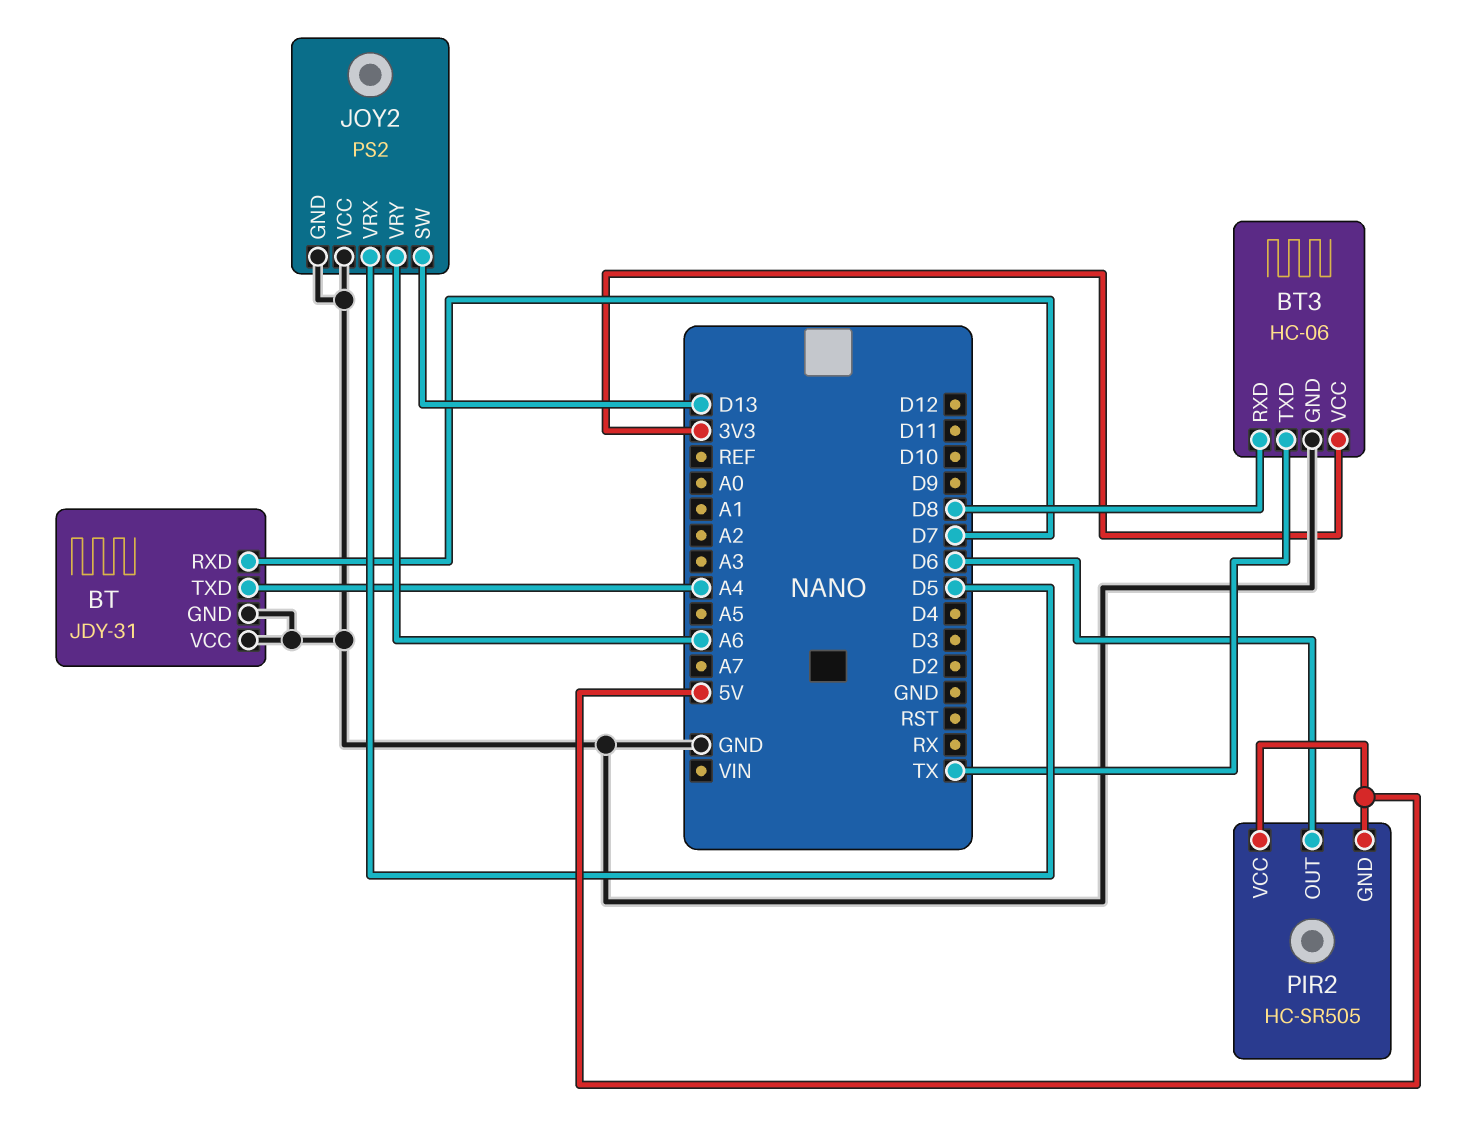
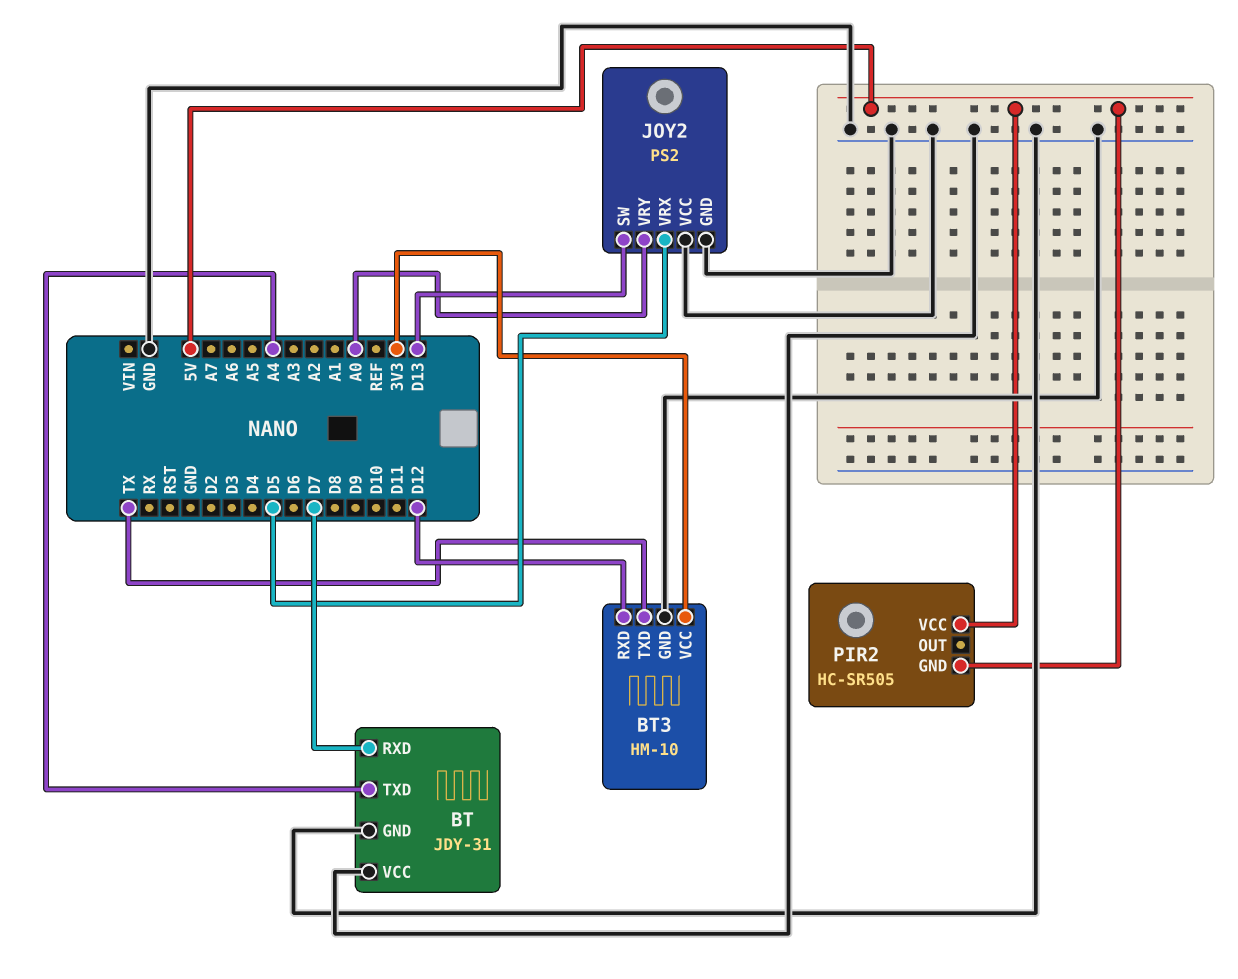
BT3: HC-06 -> HM-10
BT3 pin RXD: D8 -> D12
JOY2 pin VRY: A6 -> A0
PIR2 pin OUT: D6 -> none

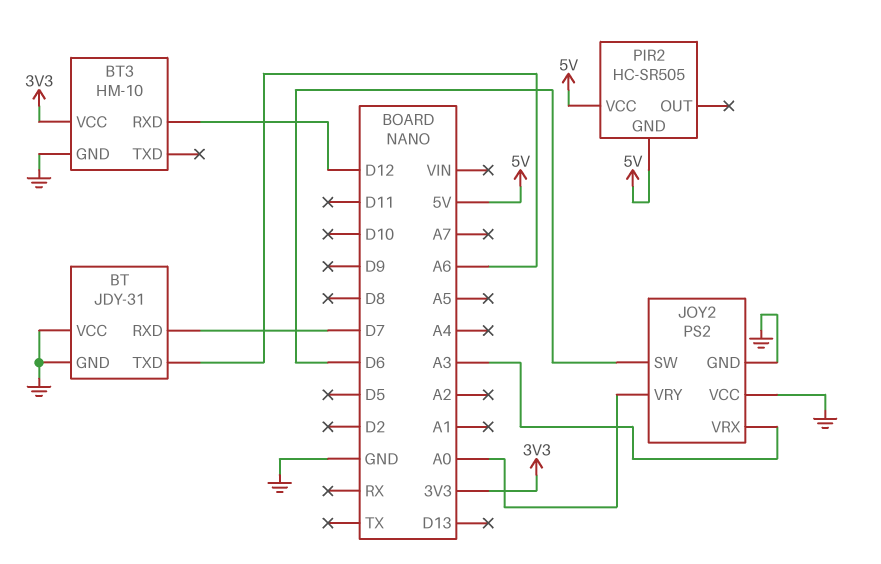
BT pin TXD: A4 -> A6
BT3 pin TXD: TX -> none
JOY2 pin SW: D13 -> D6
JOY2 pin VRX: D5 -> A3

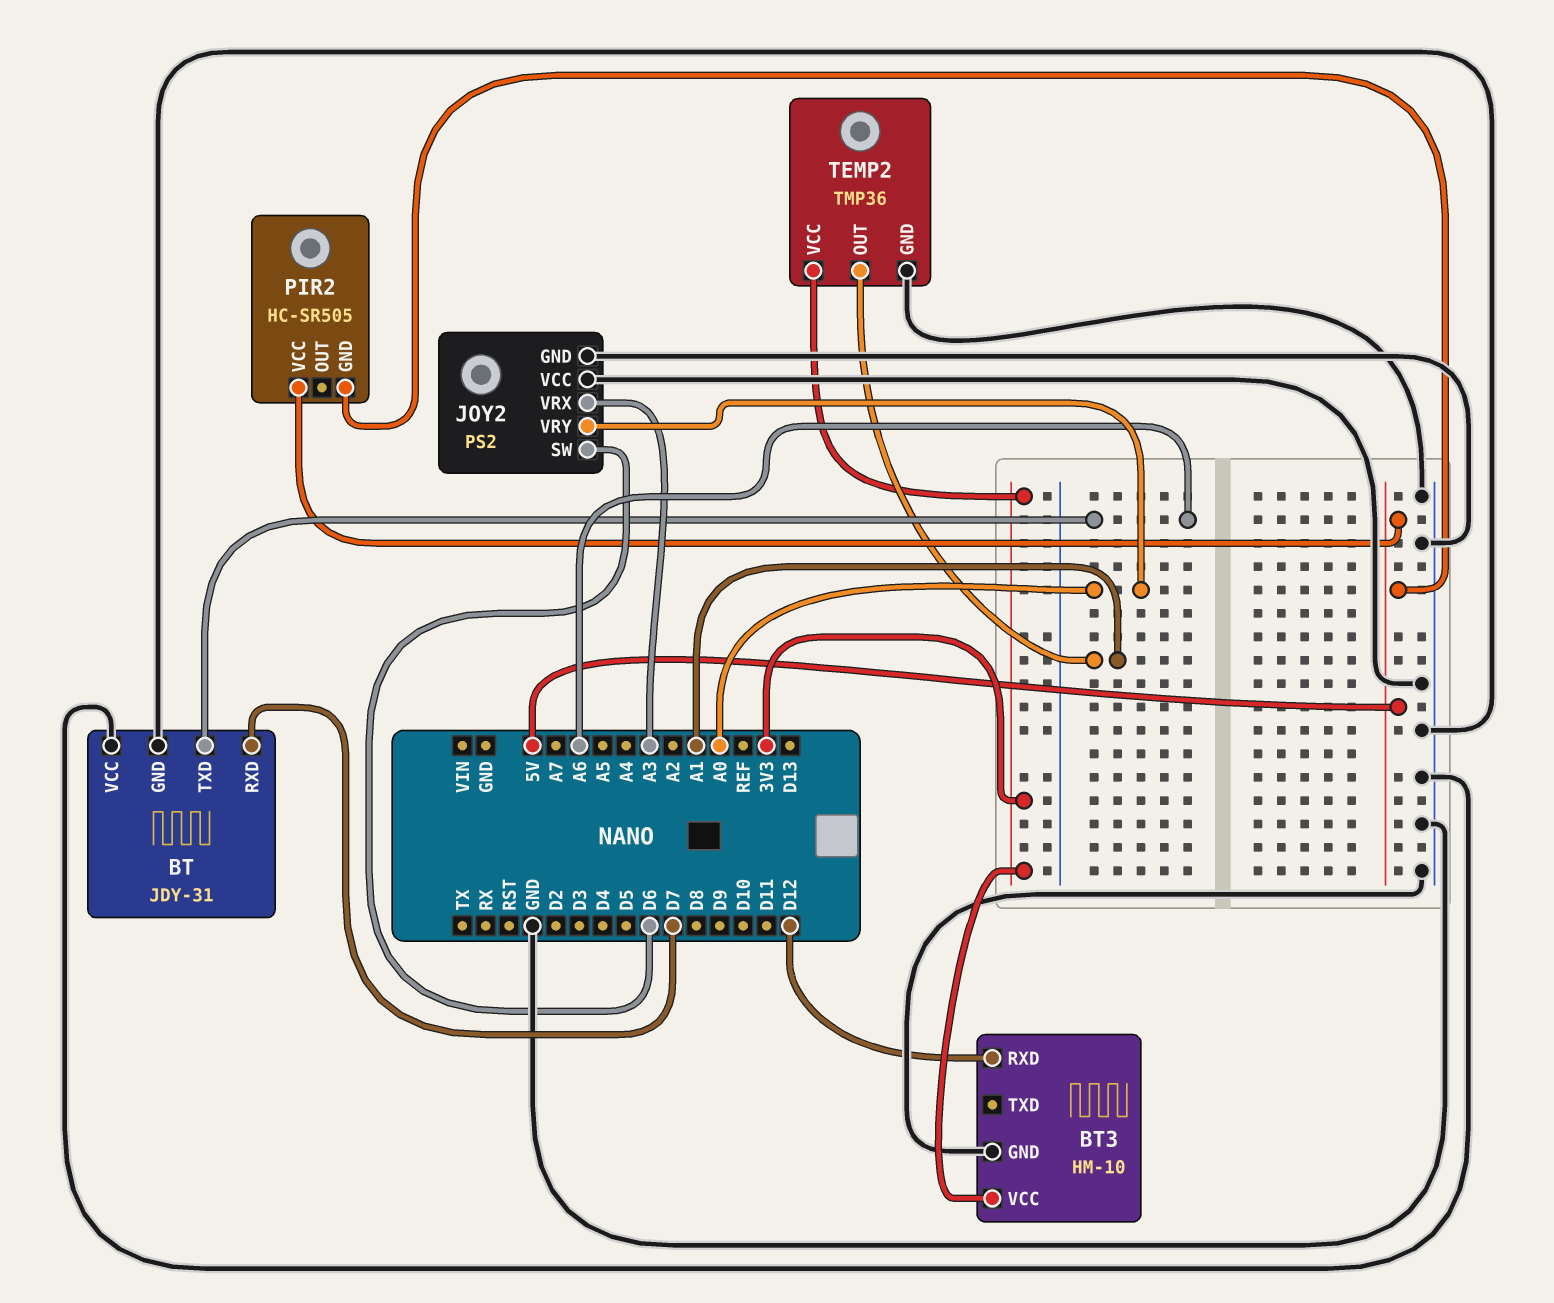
TEMP2: none -> TMP36
TEMP2 pin GND: none -> GND
TEMP2 pin OUT: none -> A1
TEMP2 pin VCC: none -> 3V3

